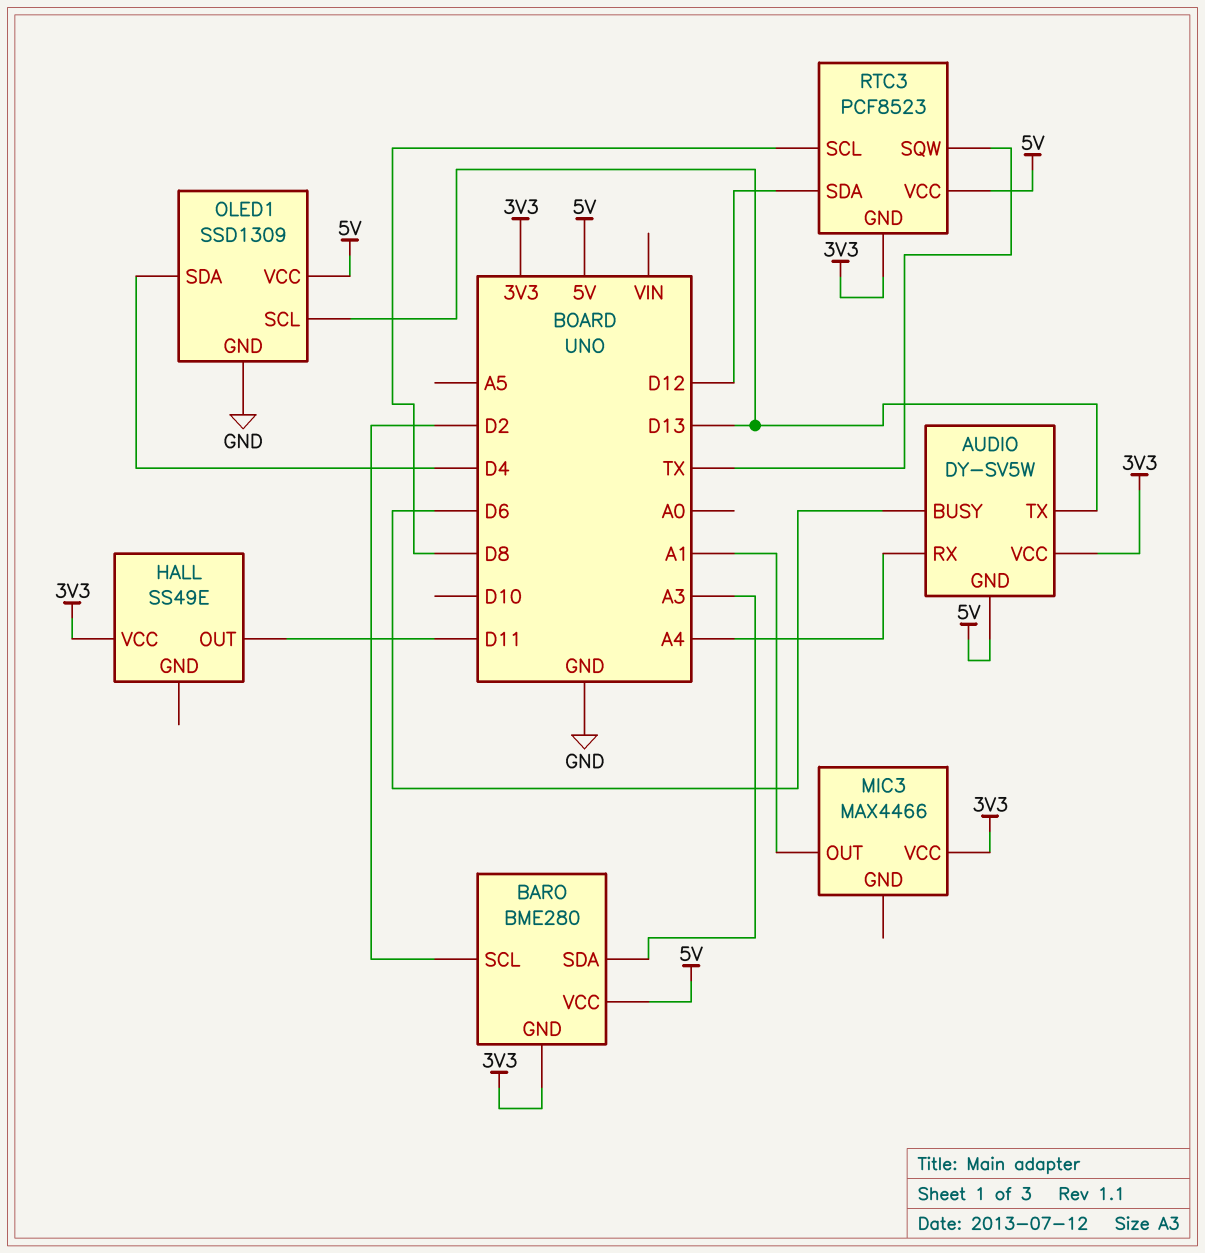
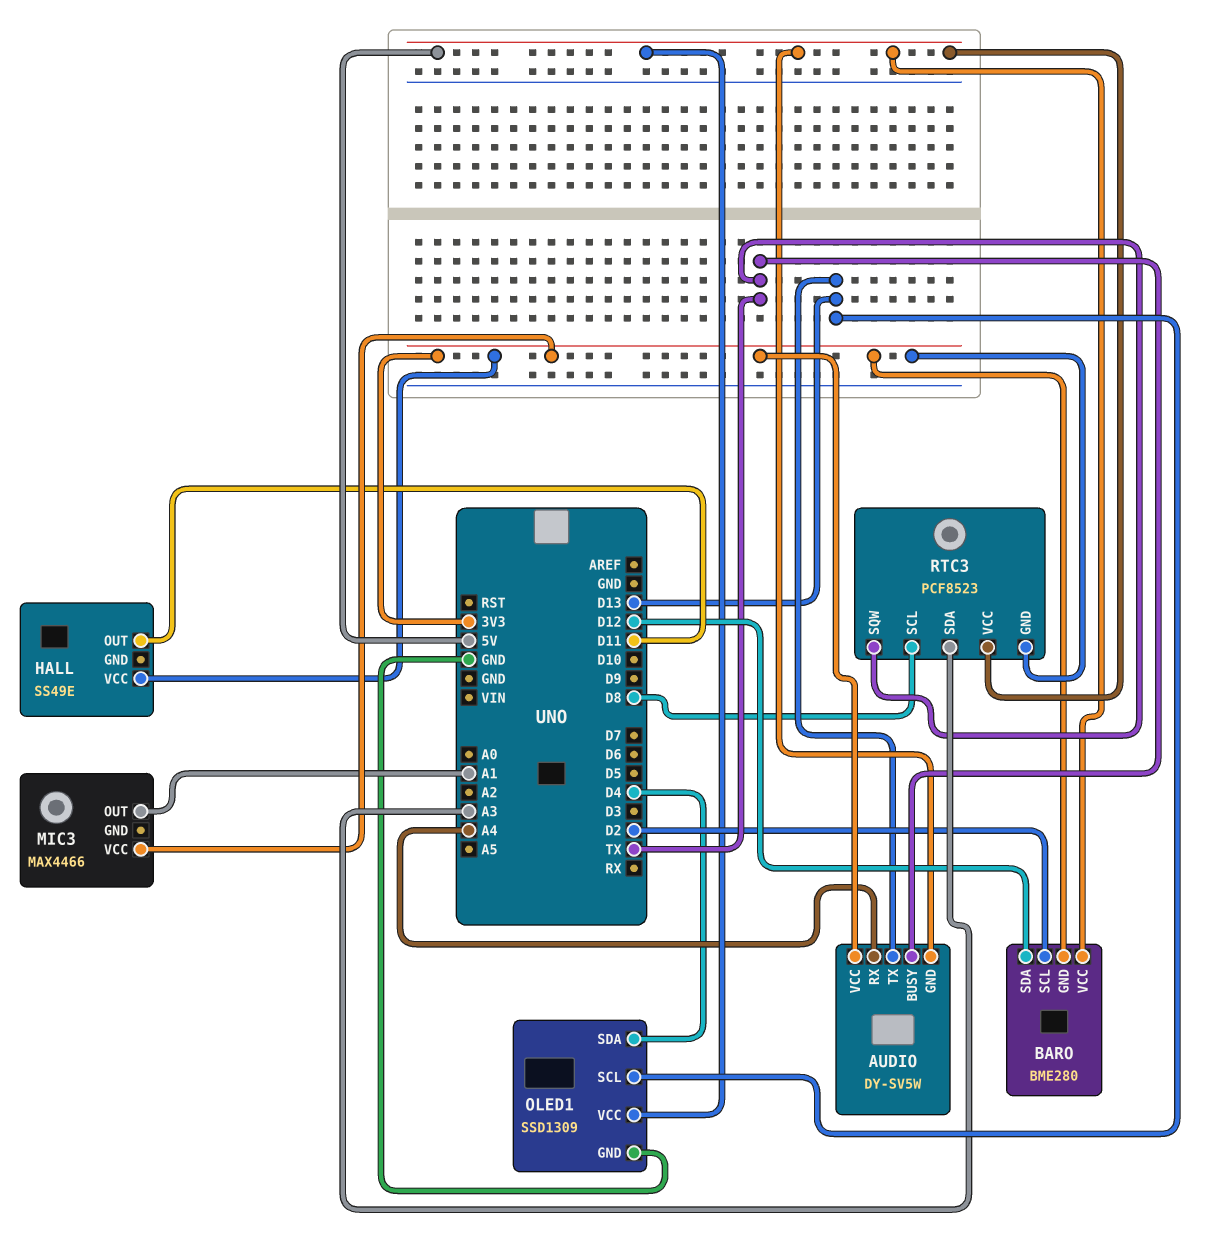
AUDIO pin BUSY: D6 -> TX
BARO pin SDA: A3 -> D12
RTC3 pin SDA: D12 -> A3

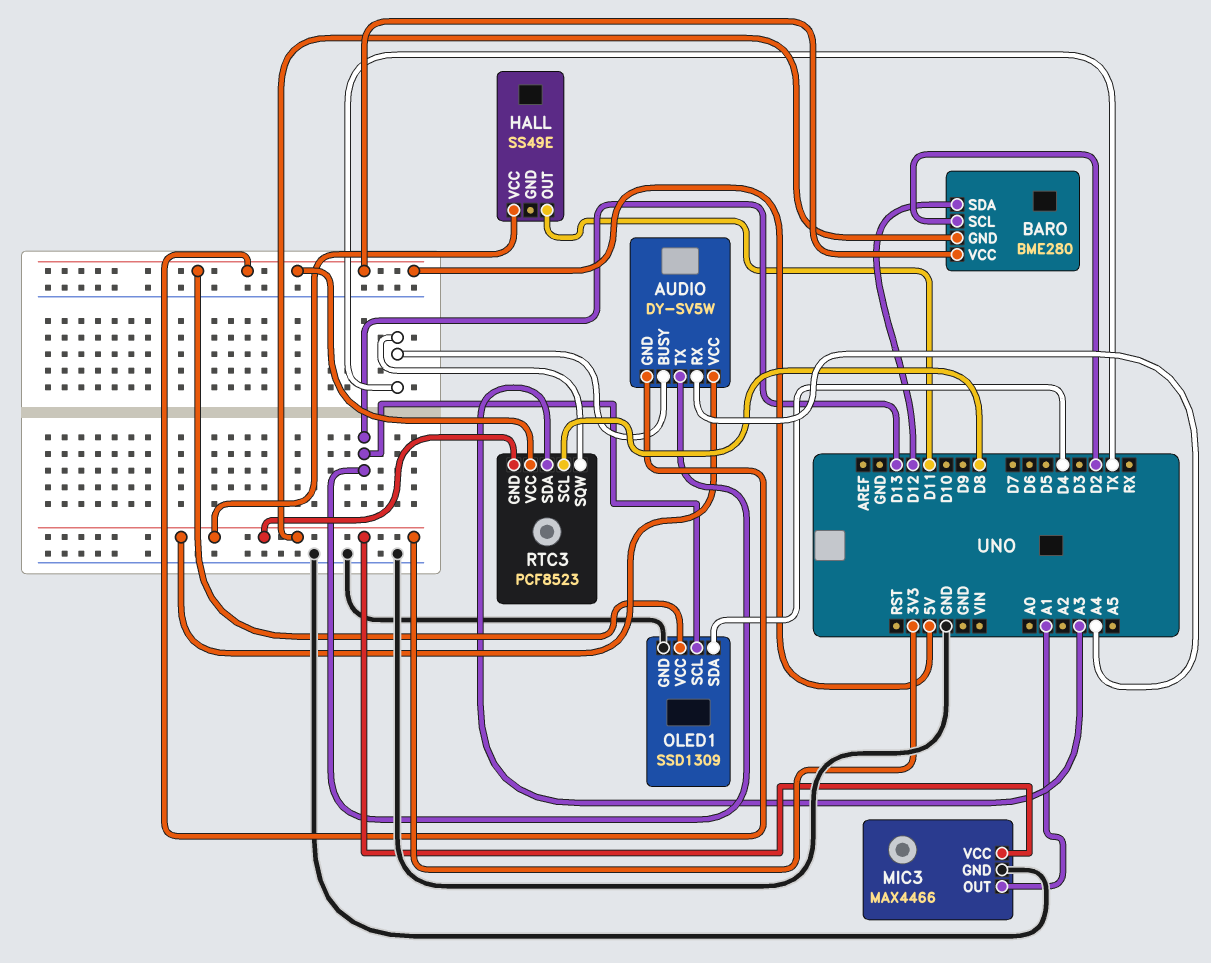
MIC3 pin GND: none -> GND

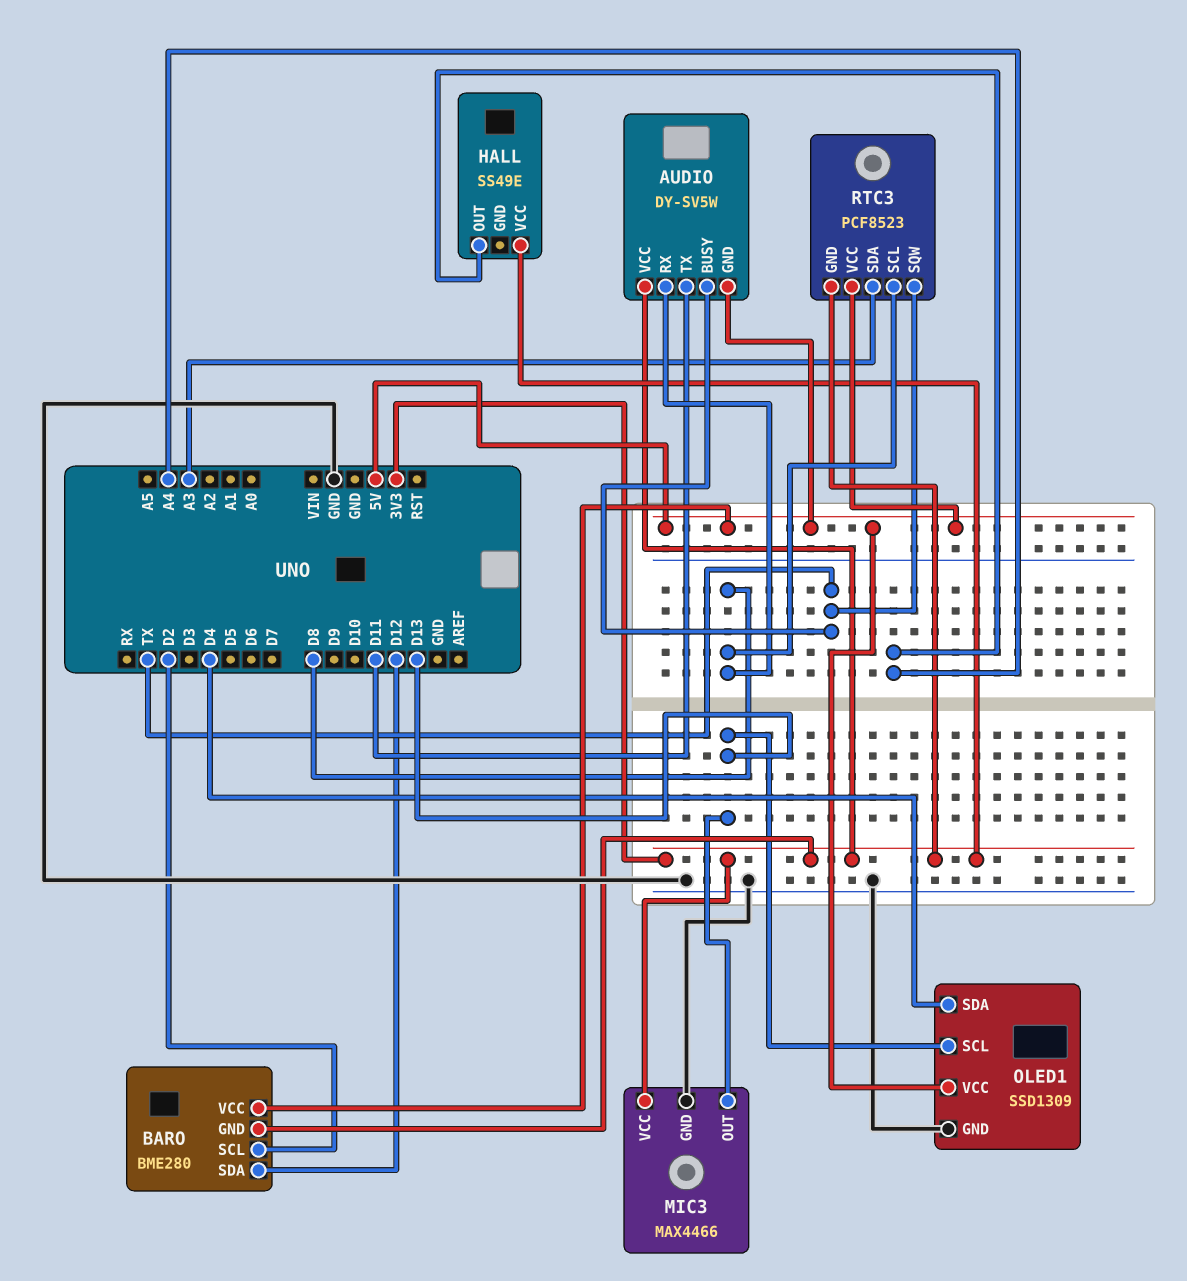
AUDIO pin RX: A4 -> D8
AUDIO pin TX: D13 -> D11
HALL pin OUT: D11 -> A4
MIC3 pin OUT: A1 -> D13

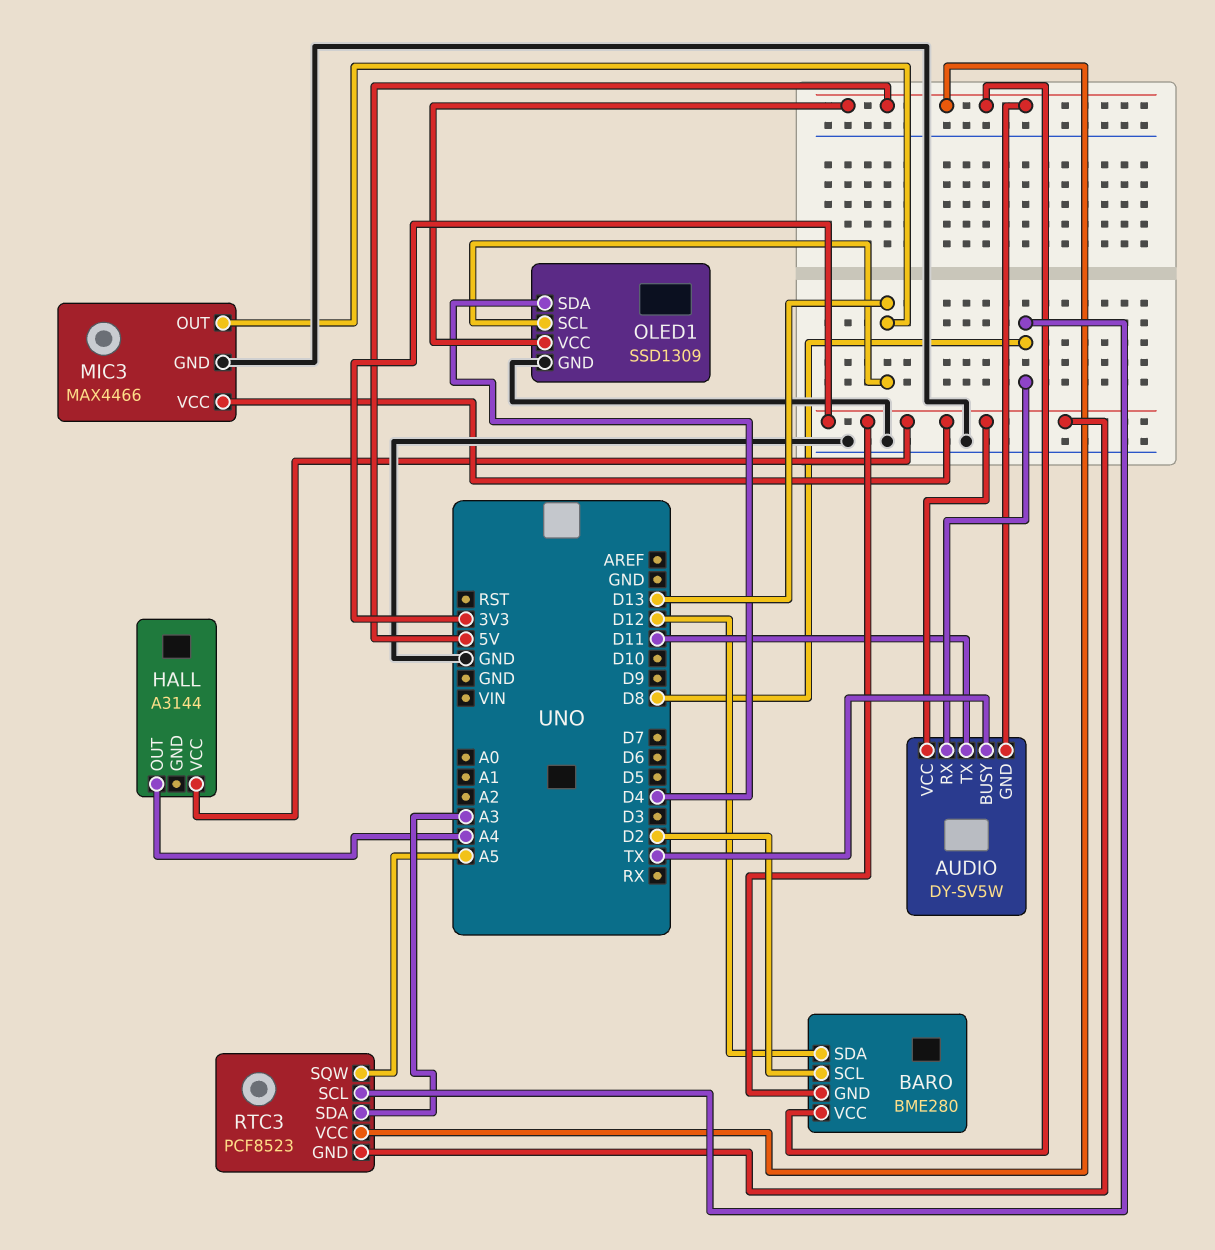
HALL: SS49E -> A3144
RTC3 pin SQW: TX -> A5

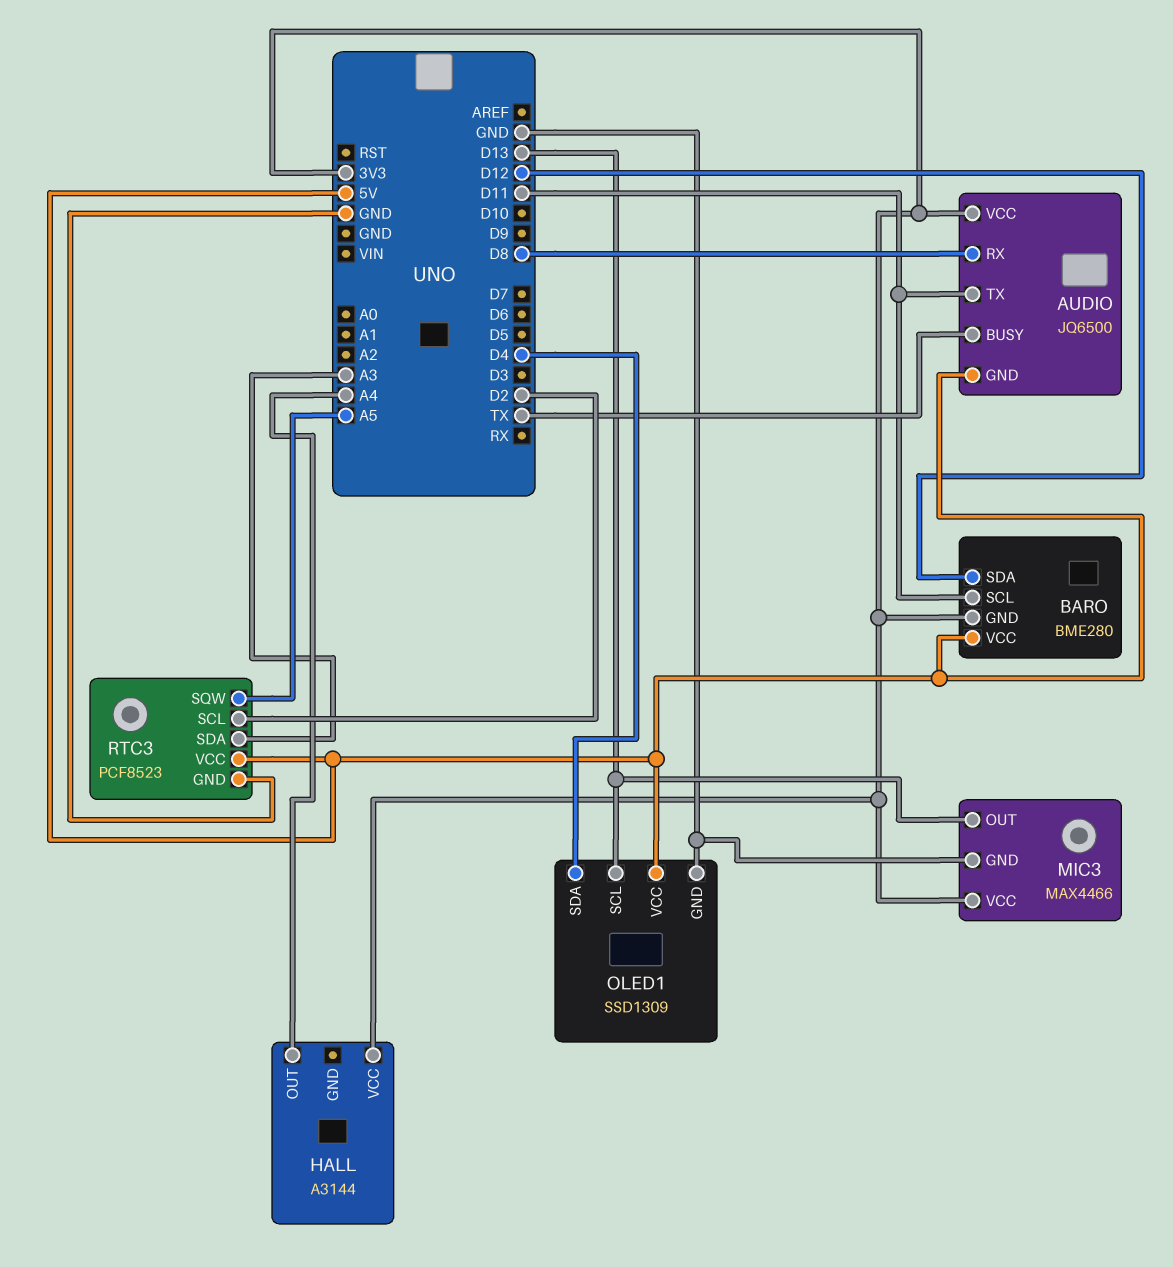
AUDIO: DY-SV5W -> JQ6500
BARO pin SCL: D2 -> D11
RTC3 pin GND: 3V3 -> GND
RTC3 pin SCL: D8 -> D2

